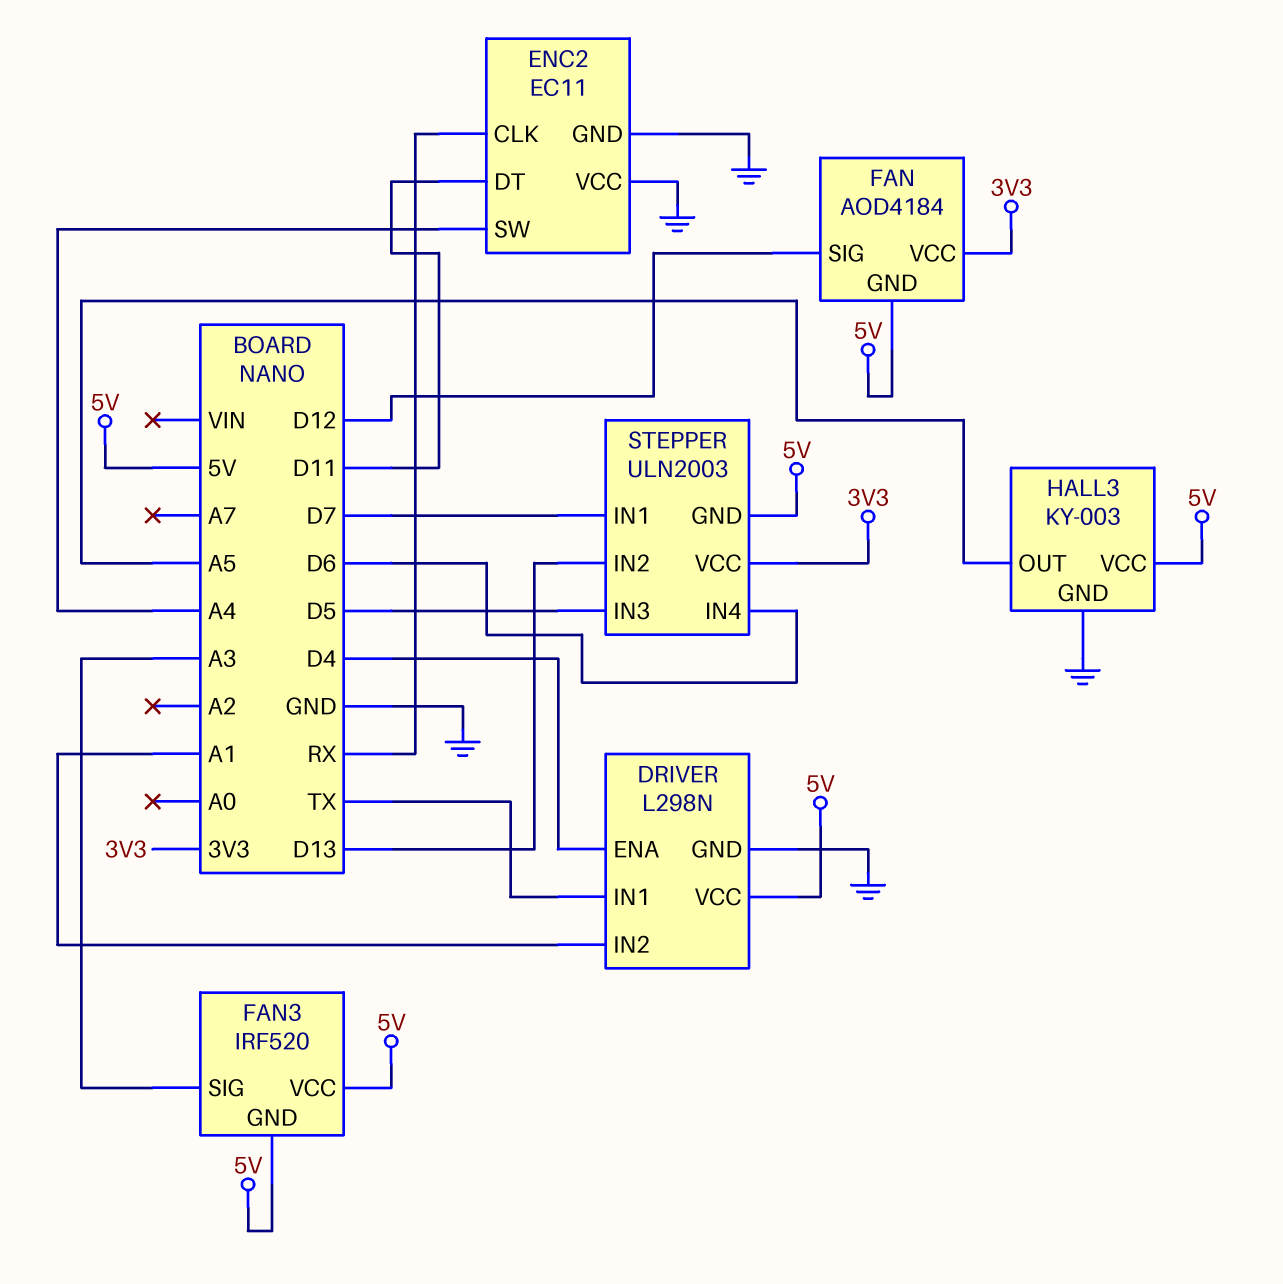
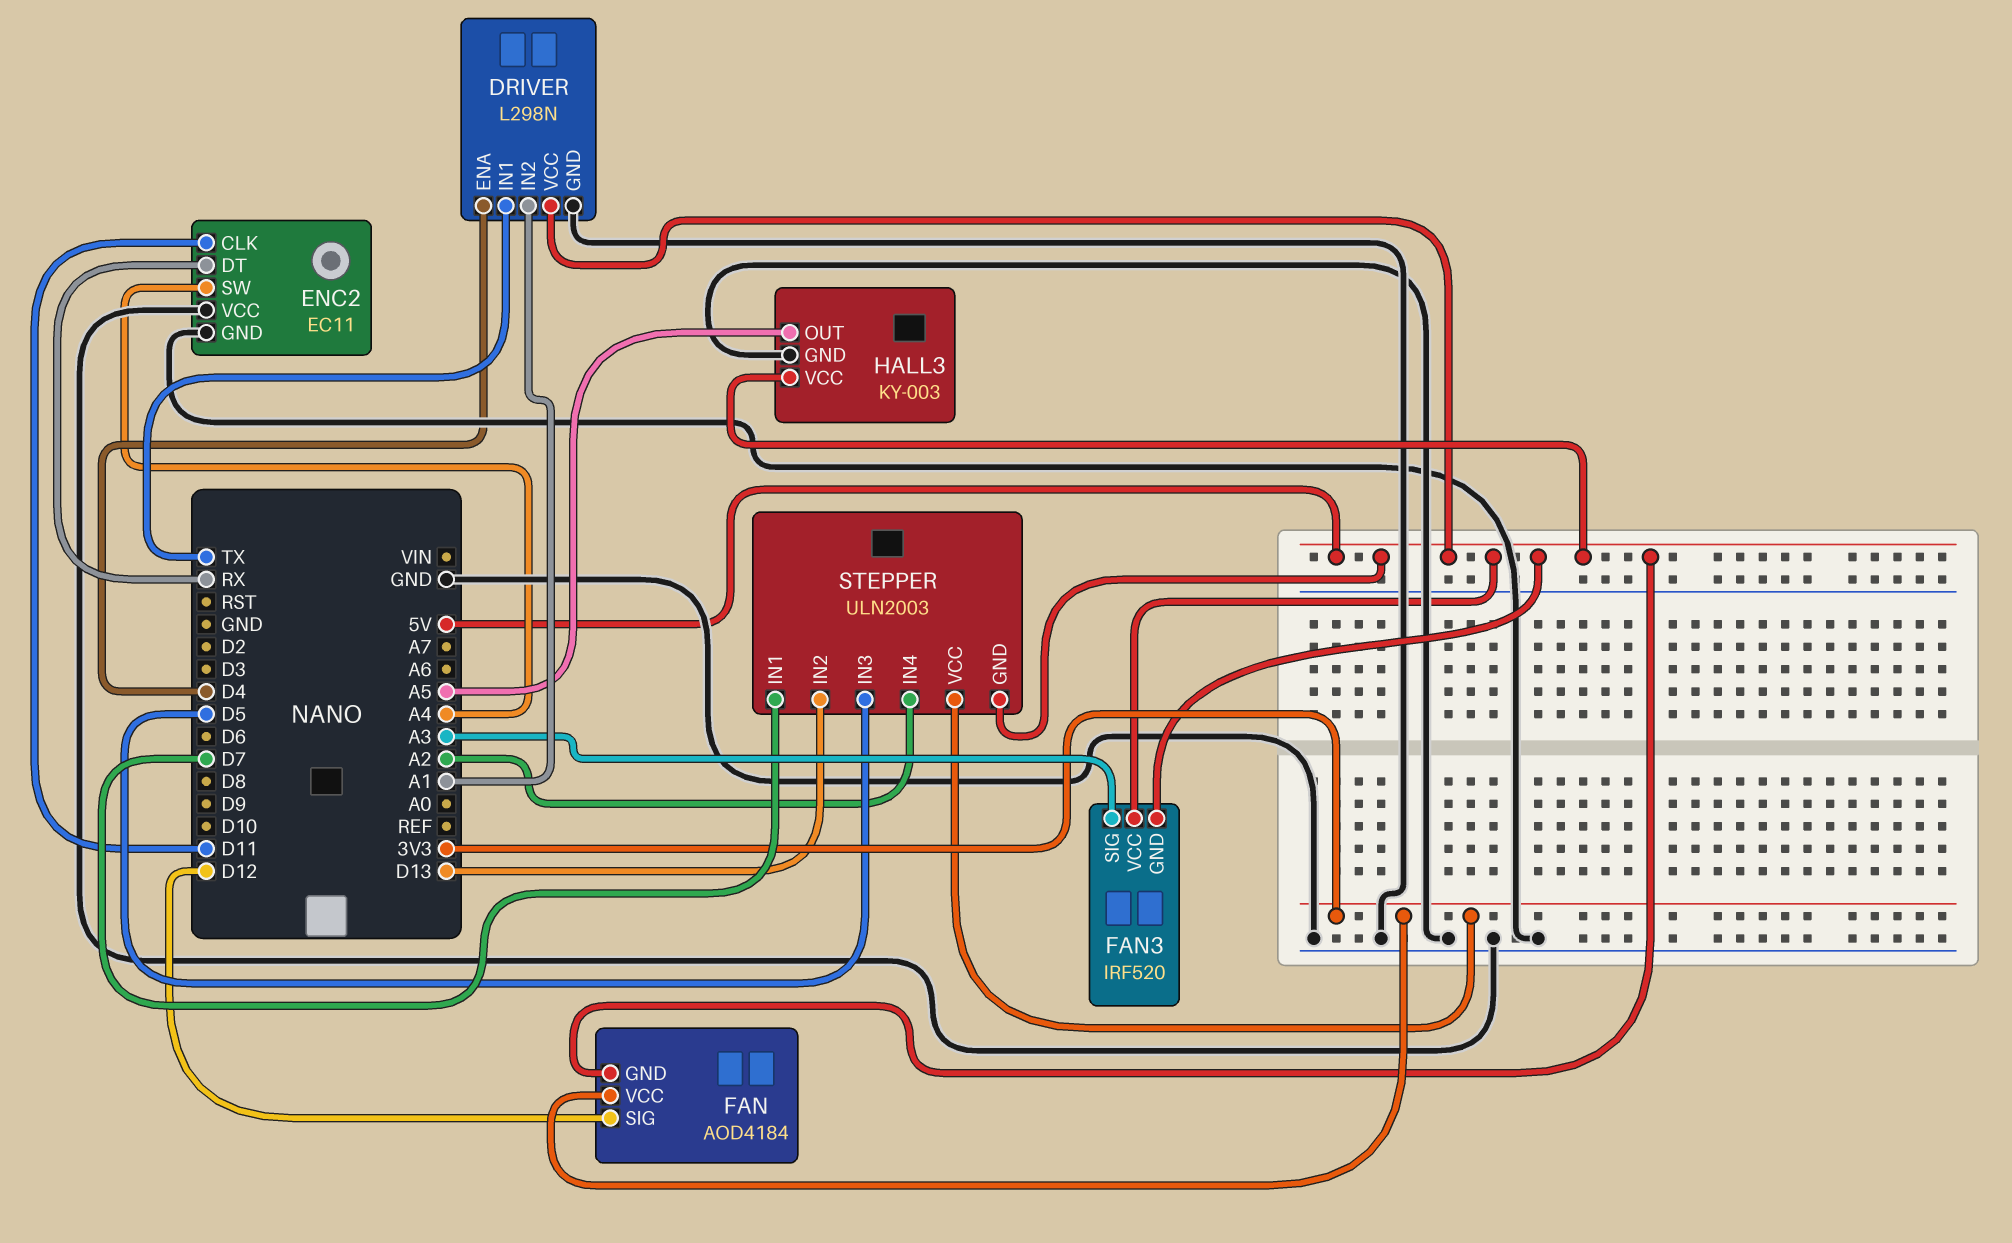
ENC2 pin CLK: RX -> D11
ENC2 pin DT: D11 -> RX
STEPPER pin IN4: D6 -> A2

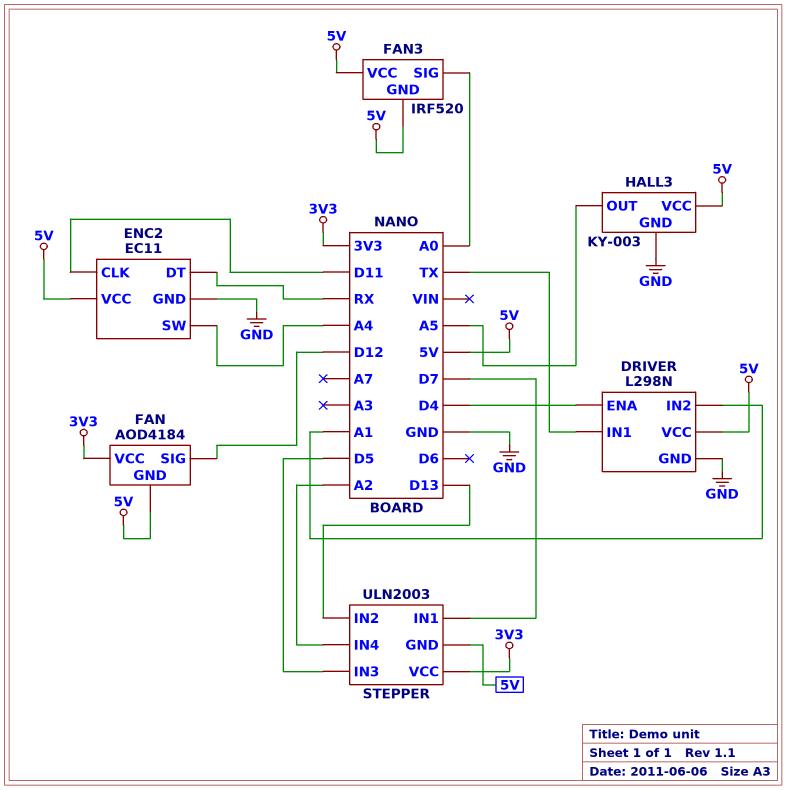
ENC2 pin VCC: GND -> 5V
FAN3 pin SIG: A3 -> A0

